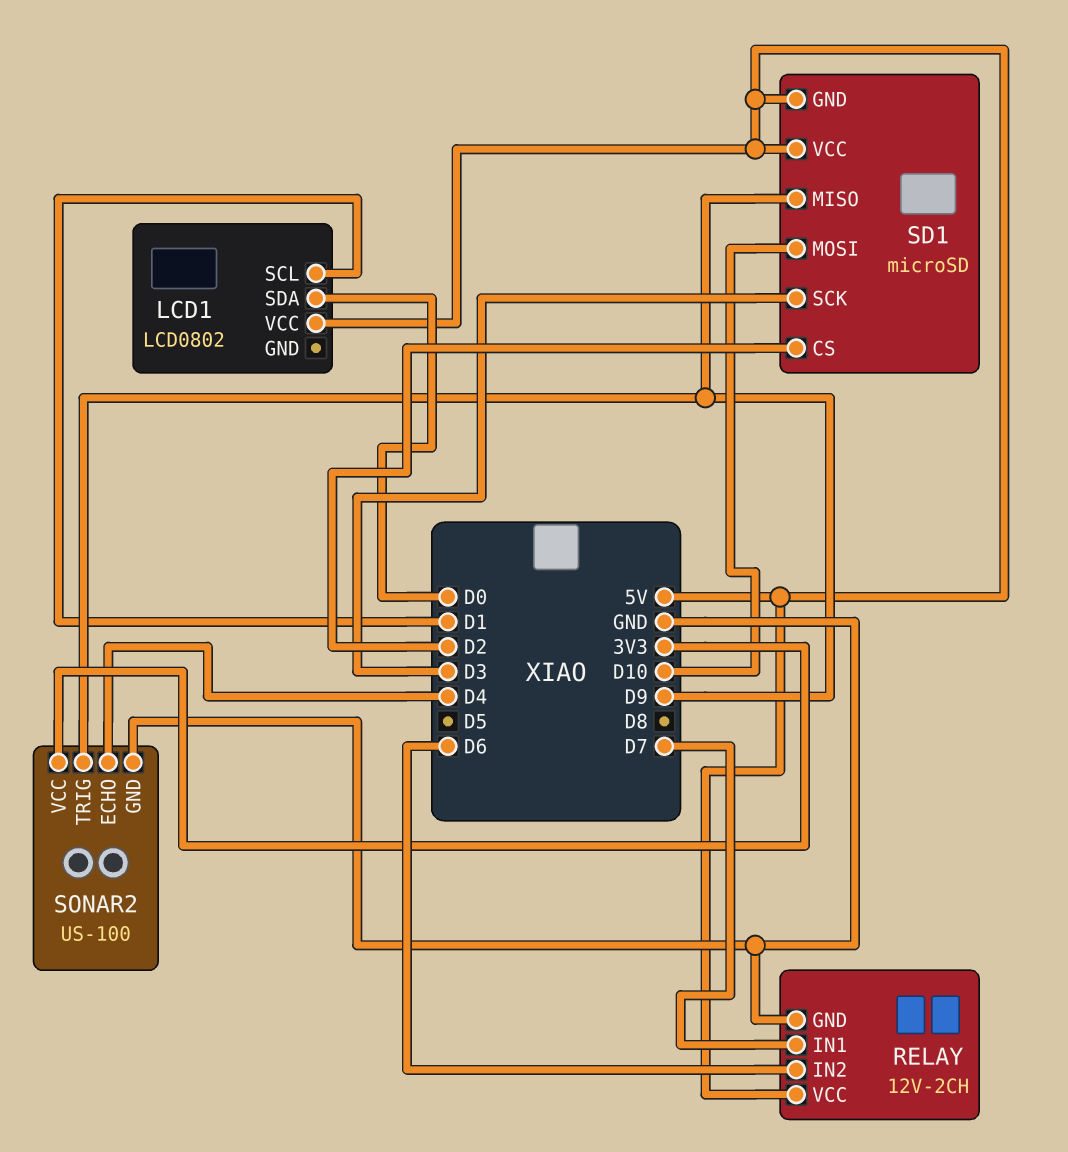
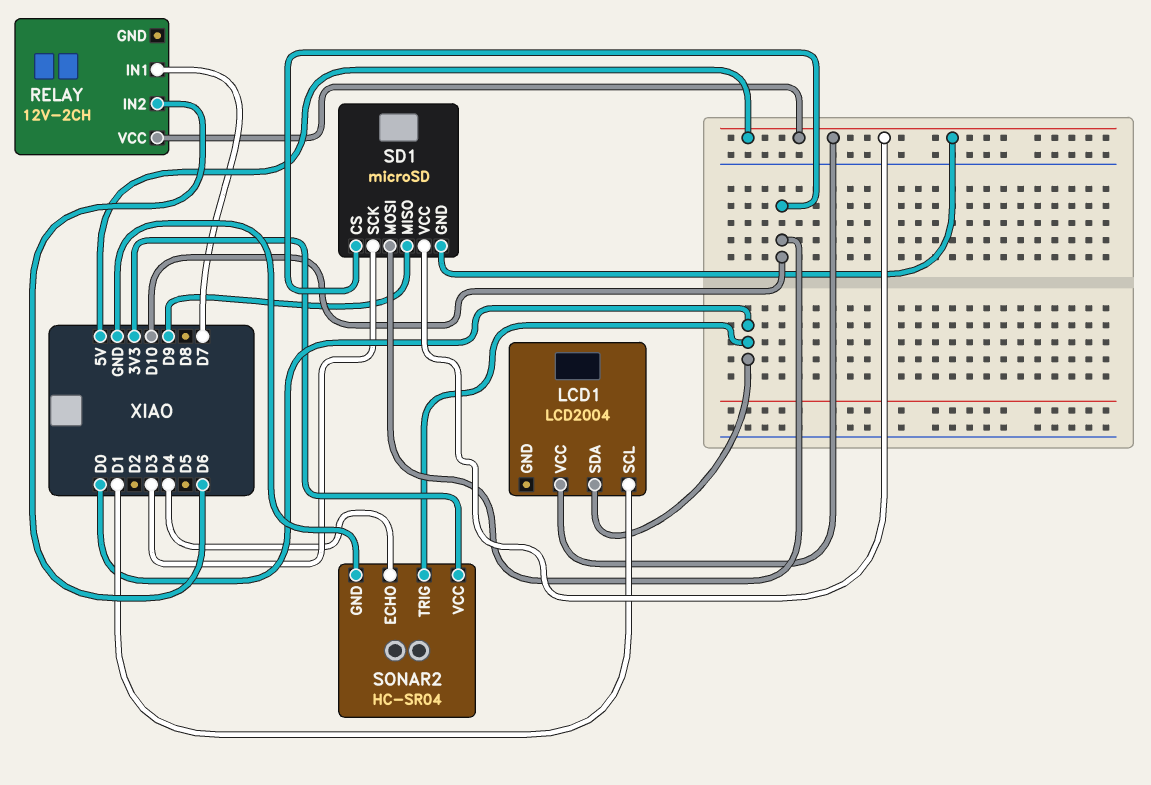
LCD1: LCD0802 -> LCD2004
RELAY pin GND: GND -> none
SD1 pin CS: D2 -> D10
SONAR2: US-100 -> HC-SR04
SONAR2 pin TRIG: D9 -> D0

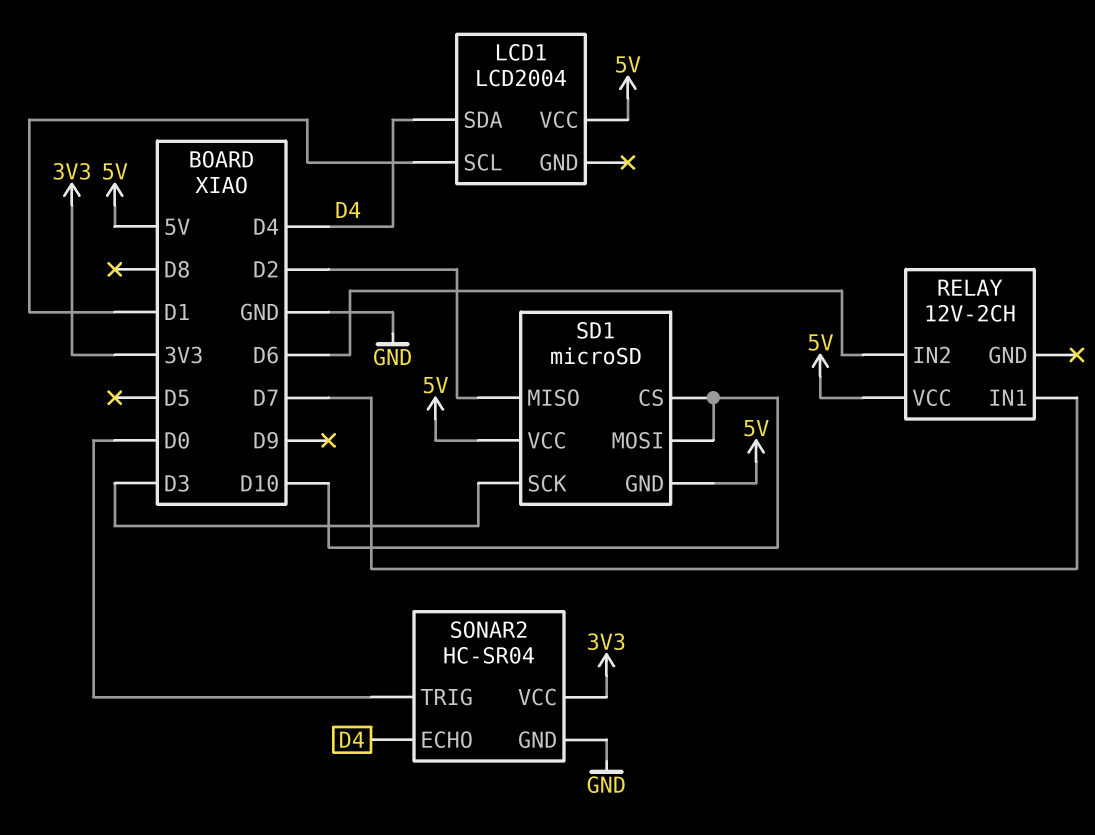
LCD1 pin SDA: D0 -> D4
SD1 pin MISO: D9 -> D2

